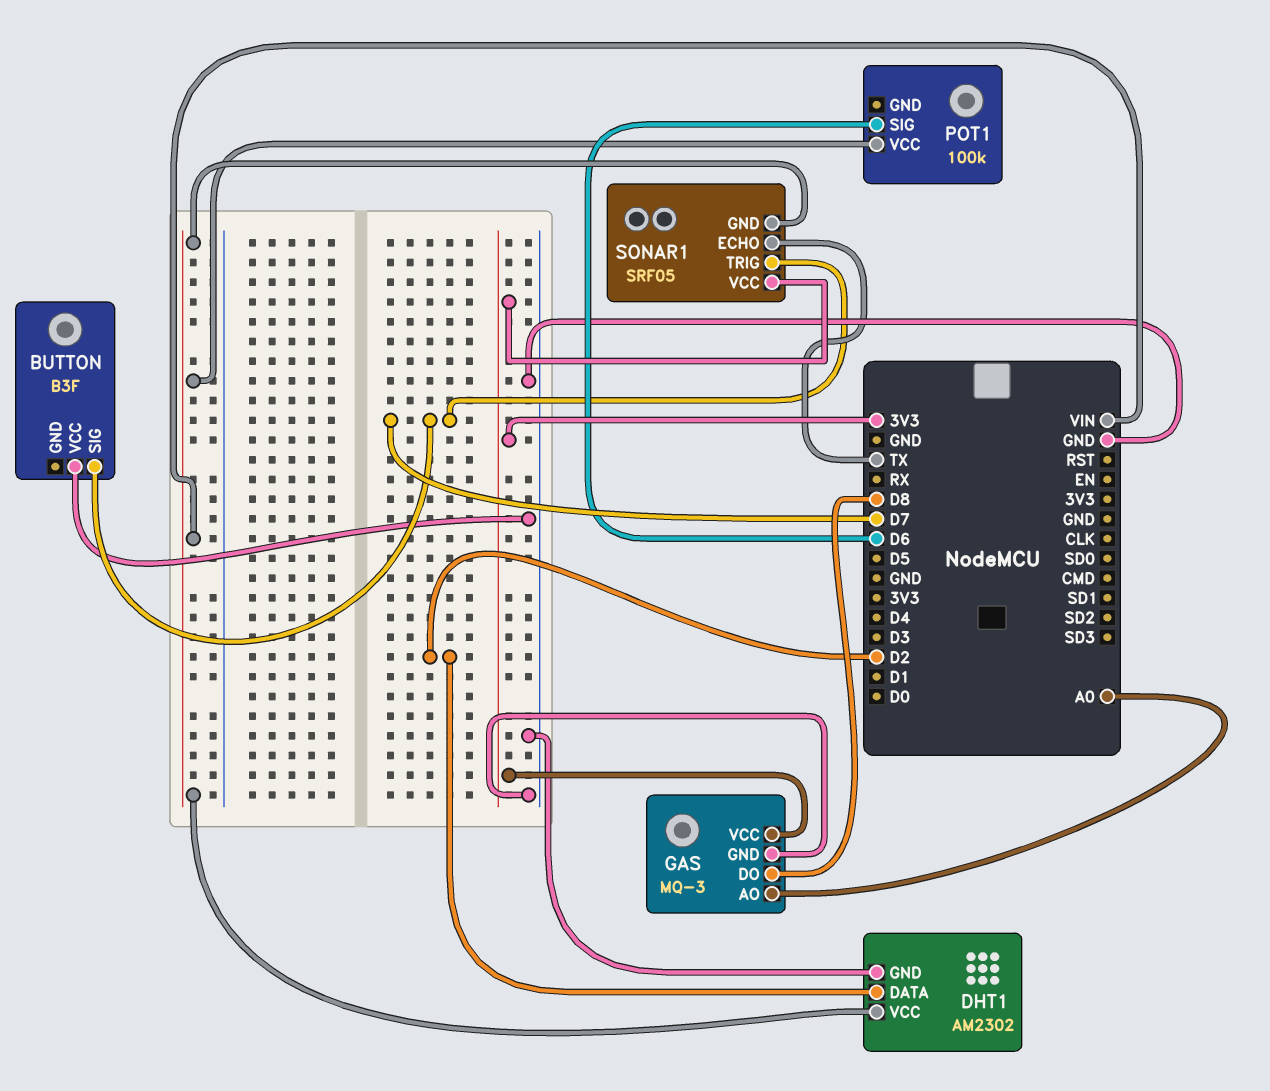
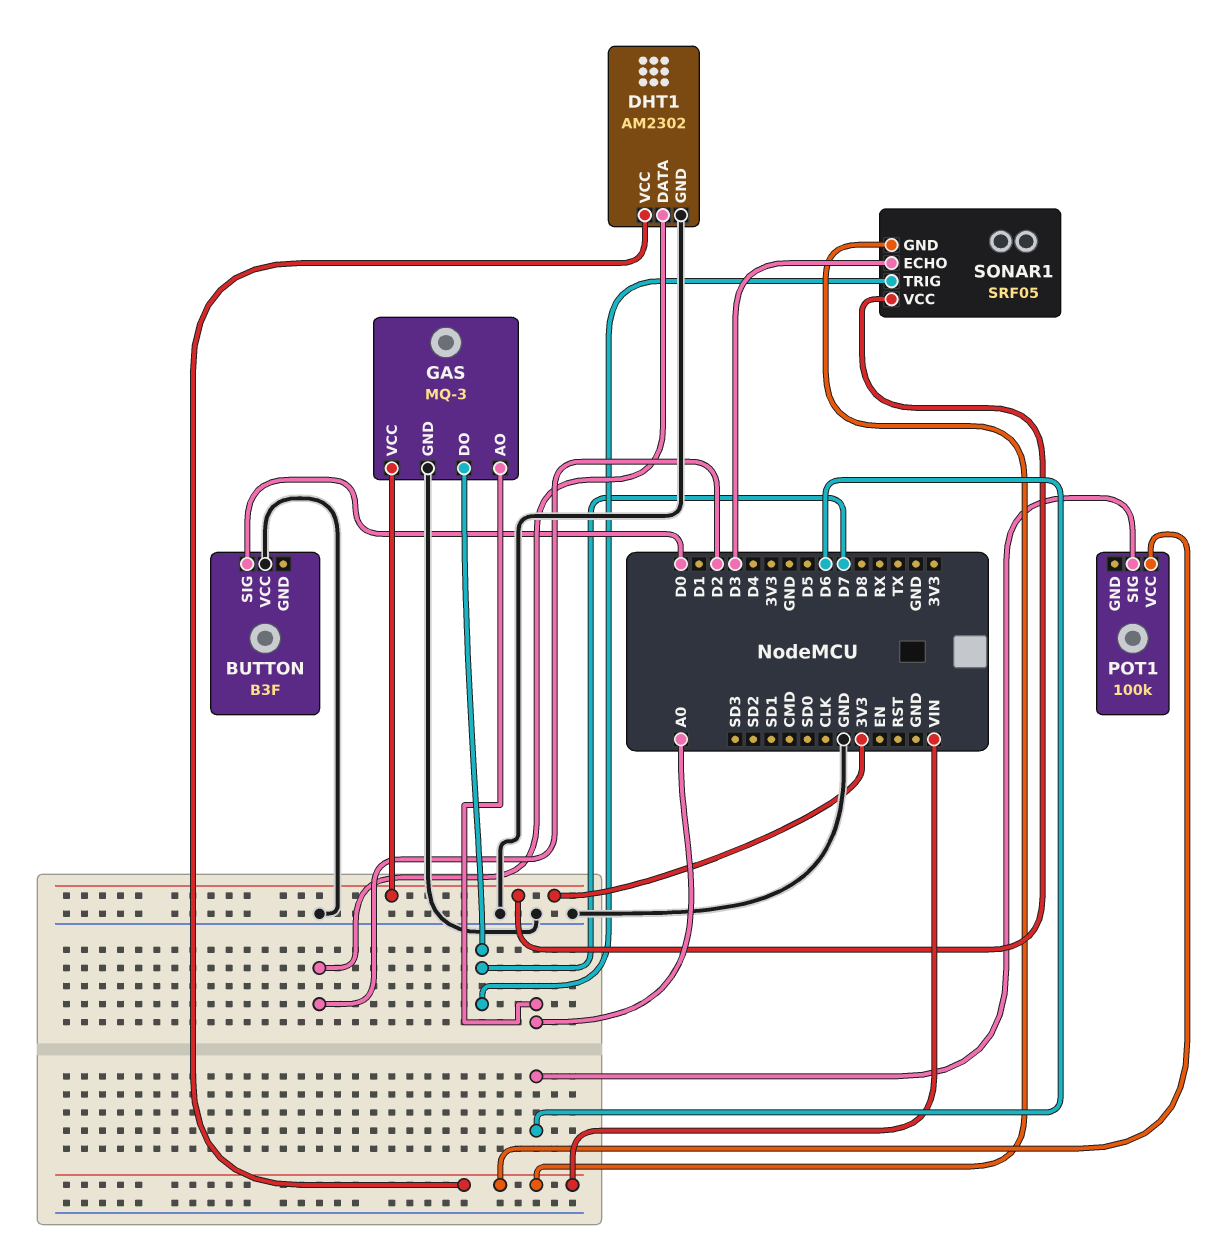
BUTTON pin SIG: D7 -> D0
GAS pin DO: D8 -> D7
SONAR1 pin ECHO: TX -> D3

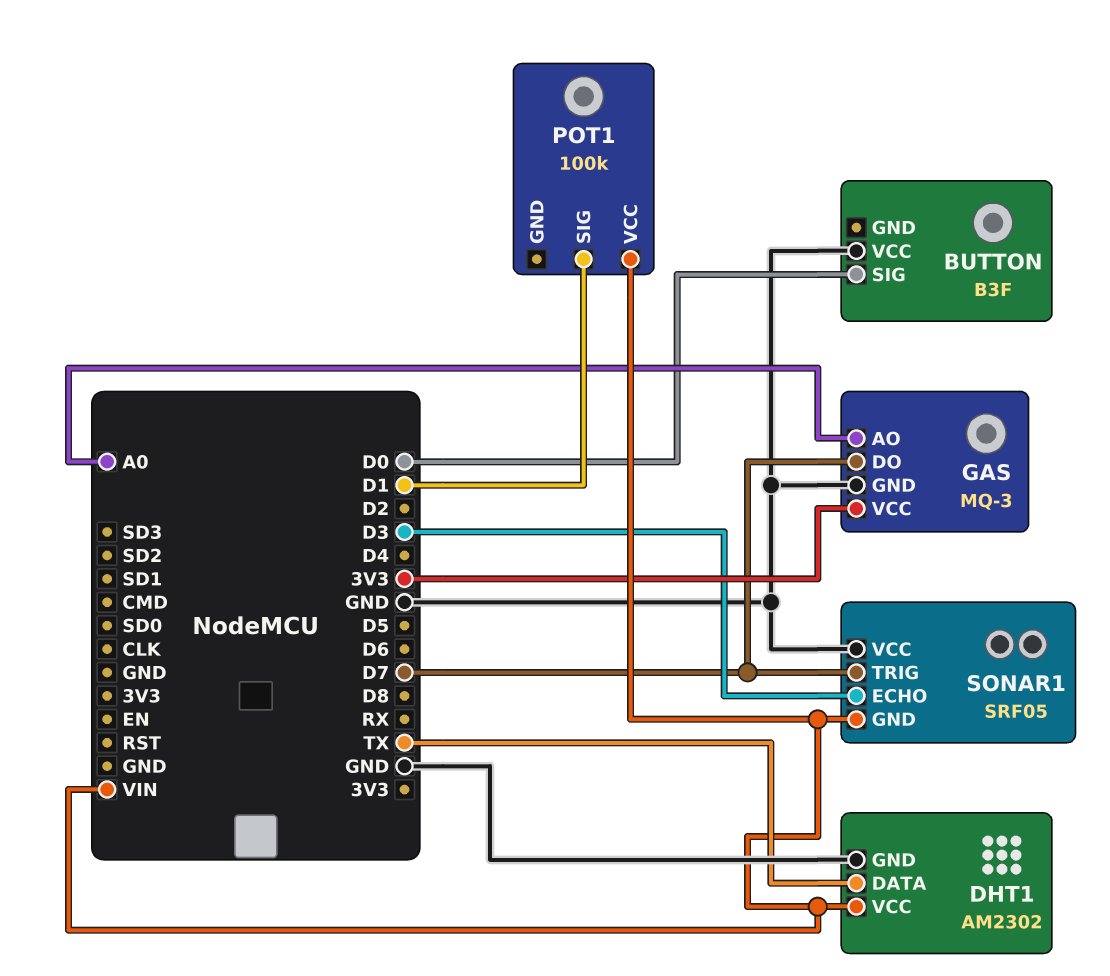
DHT1 pin DATA: D2 -> TX
POT1 pin SIG: D6 -> D1
SONAR1 pin VCC: 3V3 -> GND

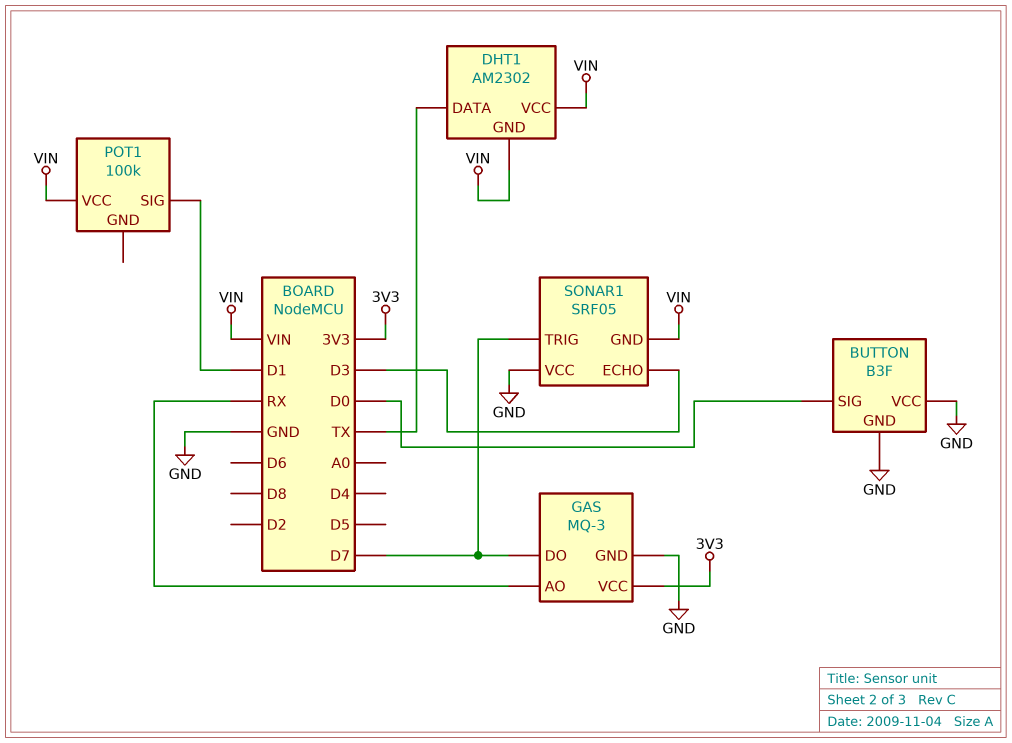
BUTTON pin GND: none -> GND
DHT1 pin GND: GND -> VIN
GAS pin AO: A0 -> RX

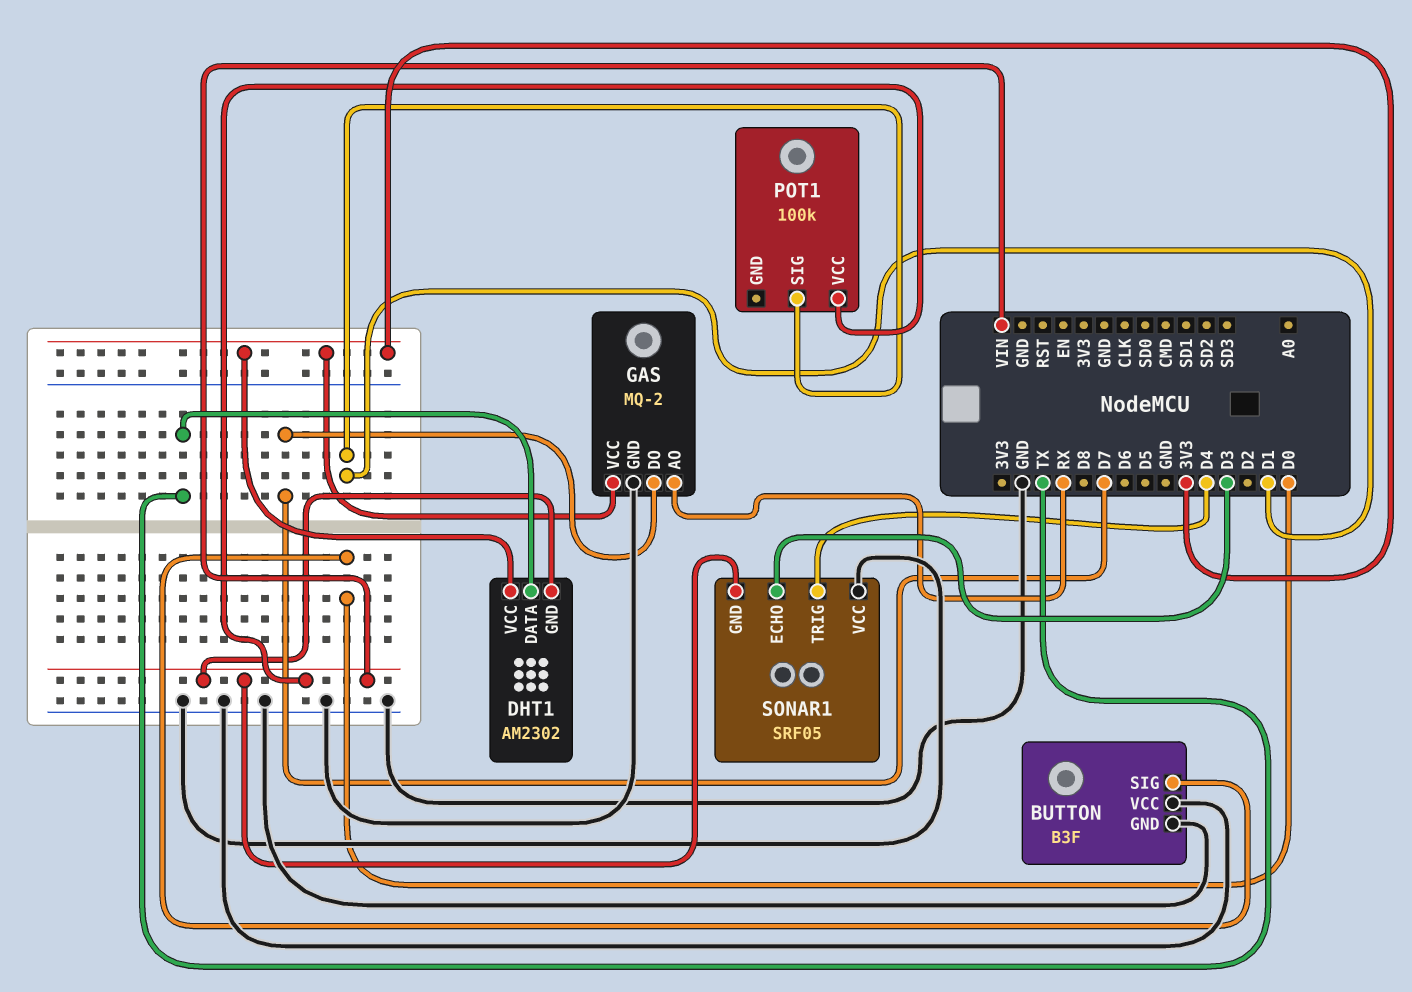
DHT1 pin VCC: VIN -> 3V3
GAS: MQ-3 -> MQ-2
SONAR1 pin TRIG: D7 -> D4

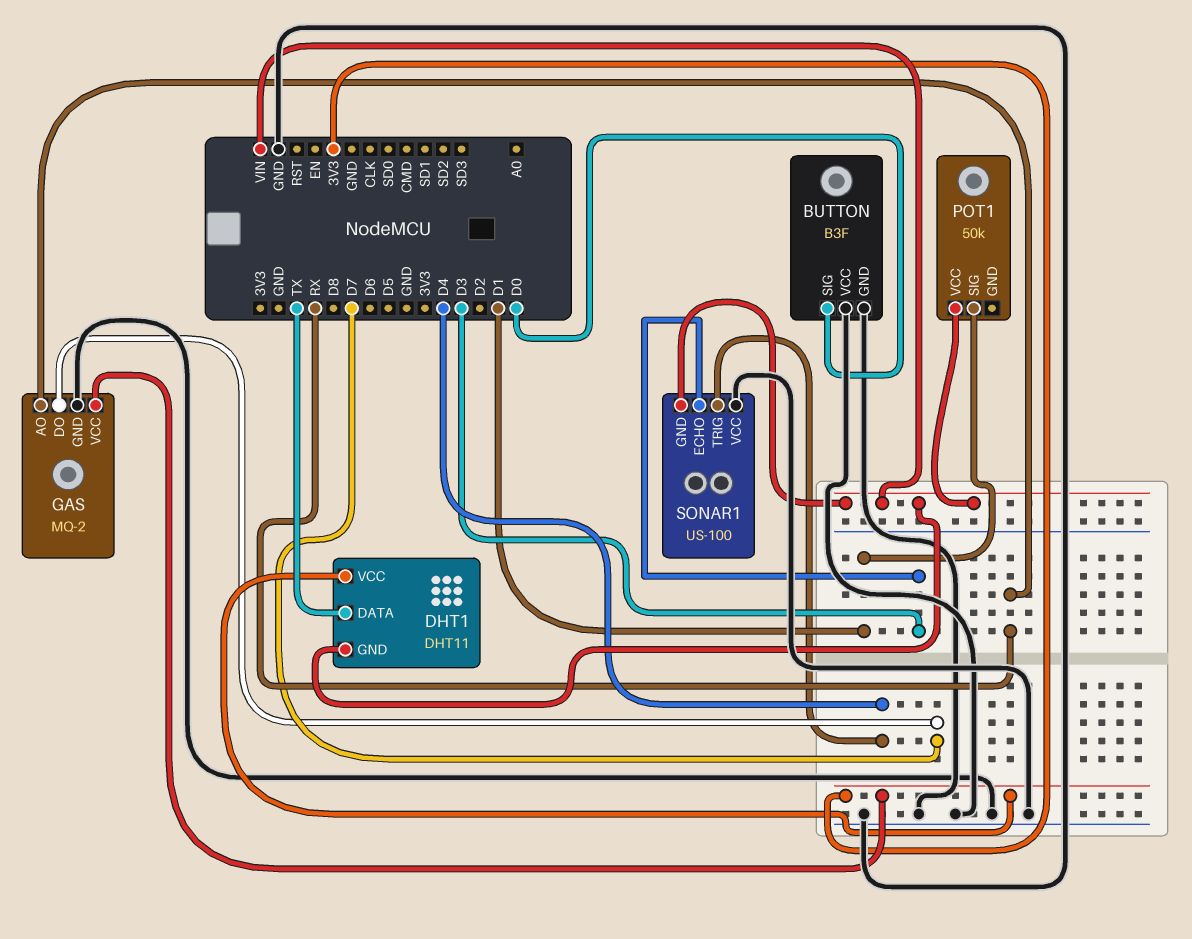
DHT1: AM2302 -> DHT11
POT1: 100k -> 50k
SONAR1: SRF05 -> US-100

